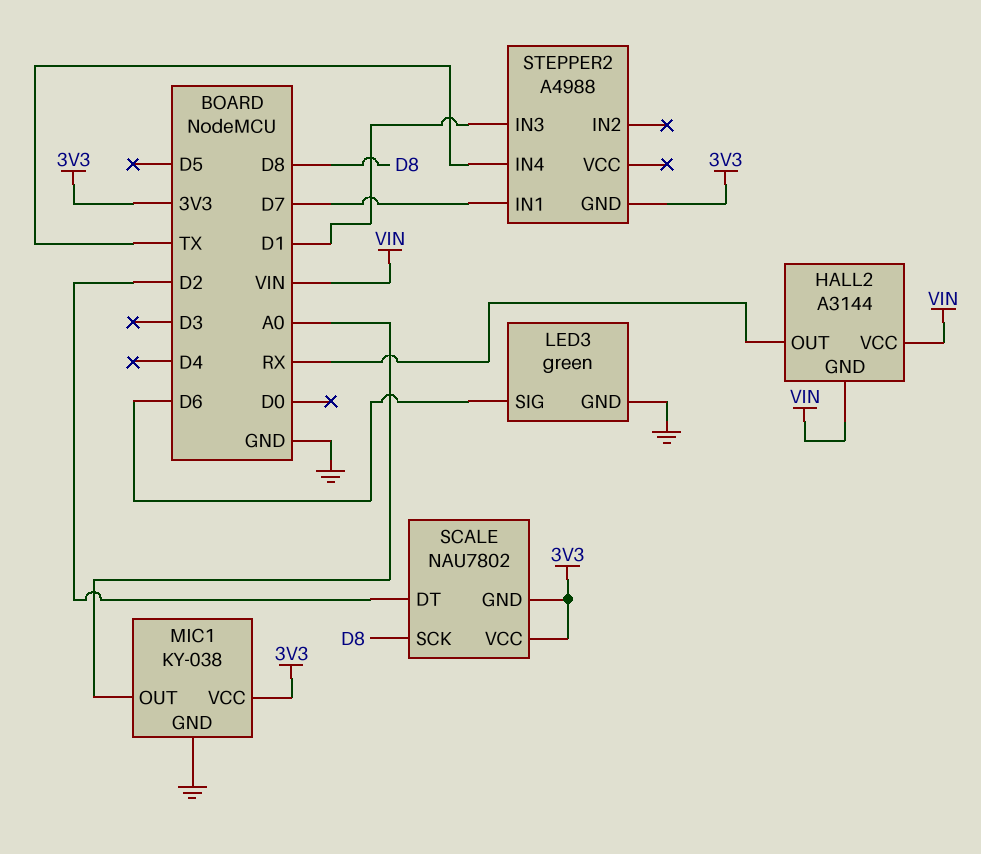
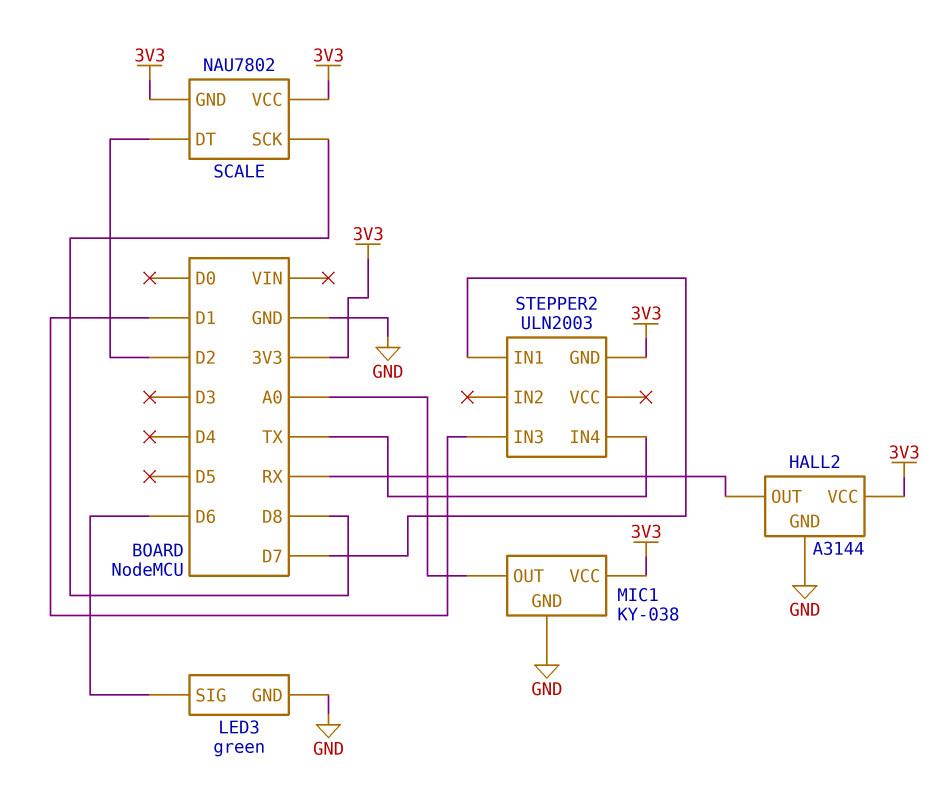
HALL2 pin GND: VIN -> GND
HALL2 pin VCC: VIN -> 3V3
STEPPER2: A4988 -> ULN2003

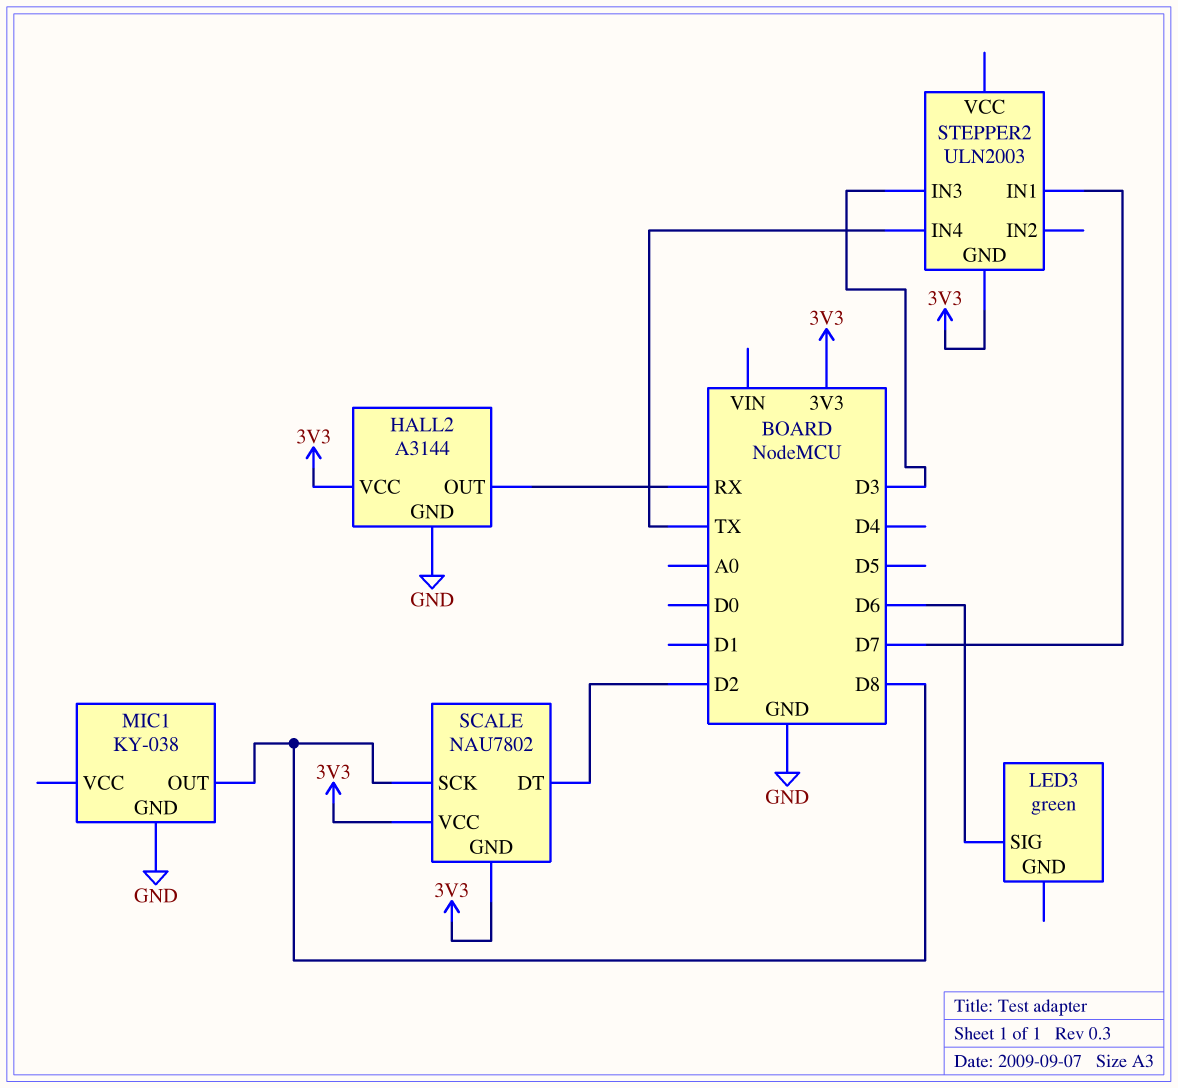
LED3 pin GND: GND -> none
MIC1 pin OUT: A0 -> D8
MIC1 pin VCC: 3V3 -> none
STEPPER2 pin IN3: D1 -> D3

